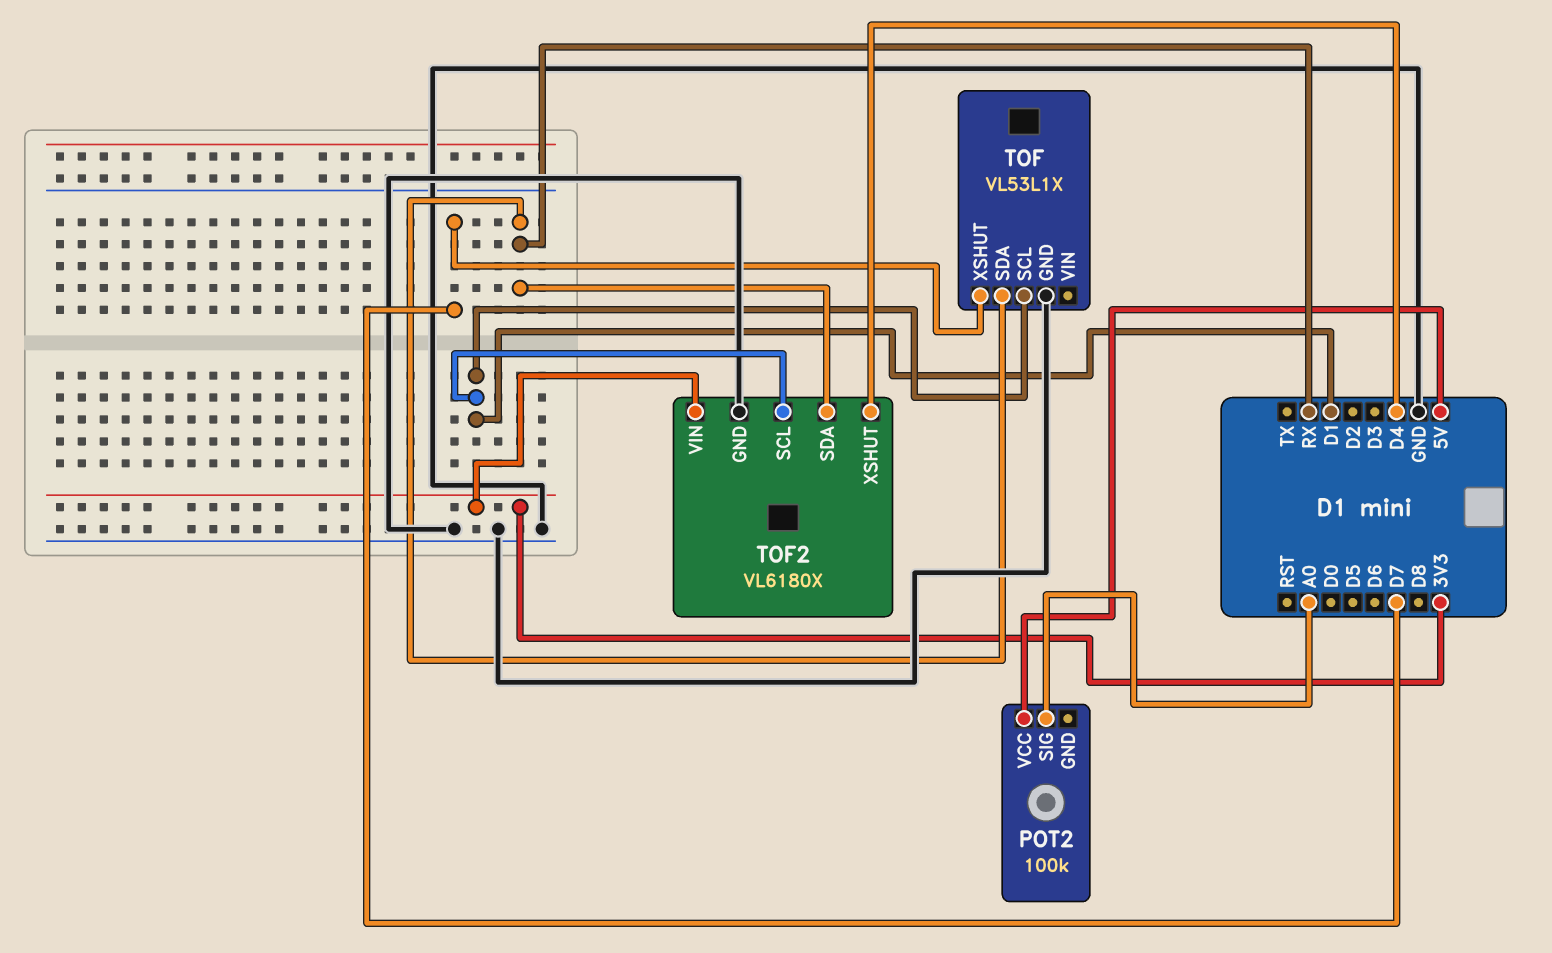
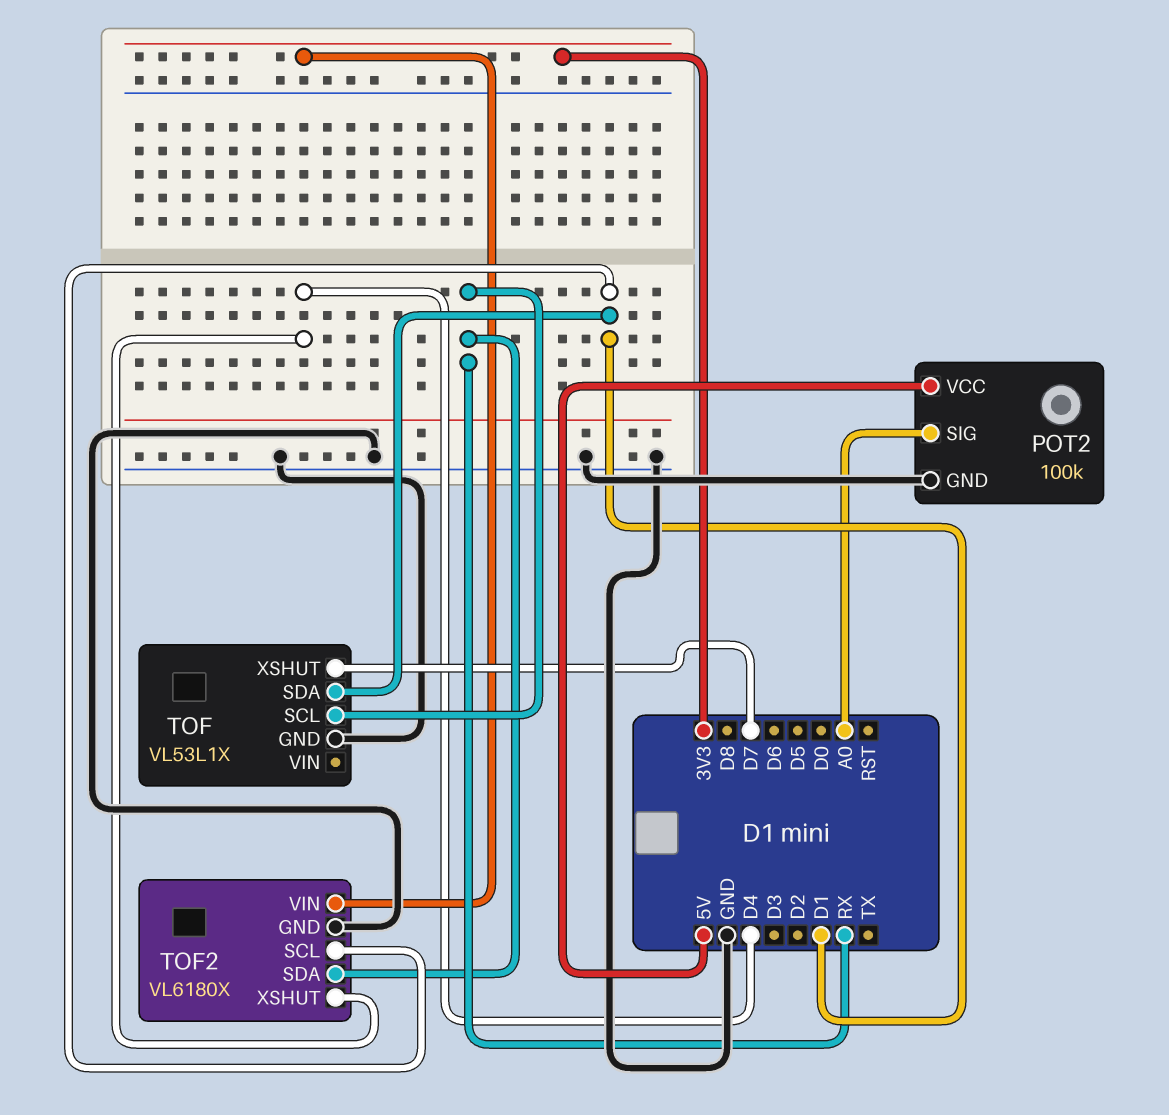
POT2 pin GND: none -> GND
TOF pin SCL: D1 -> RX
TOF pin SDA: RX -> D1

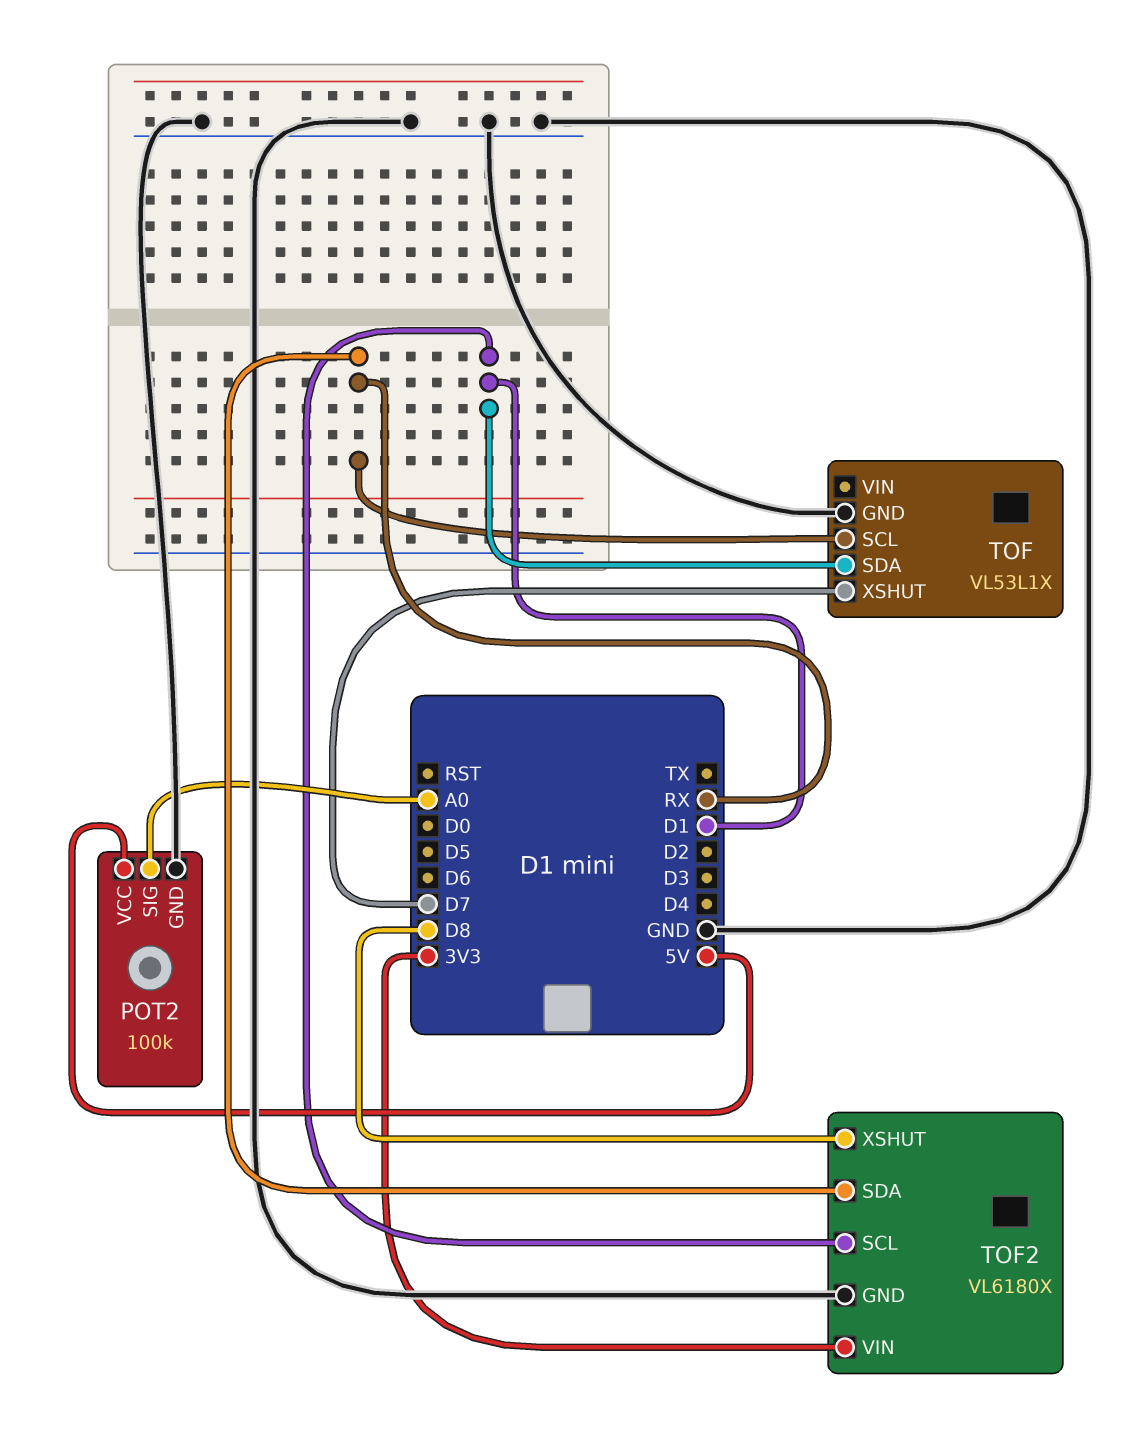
TOF2 pin XSHUT: D4 -> D8

